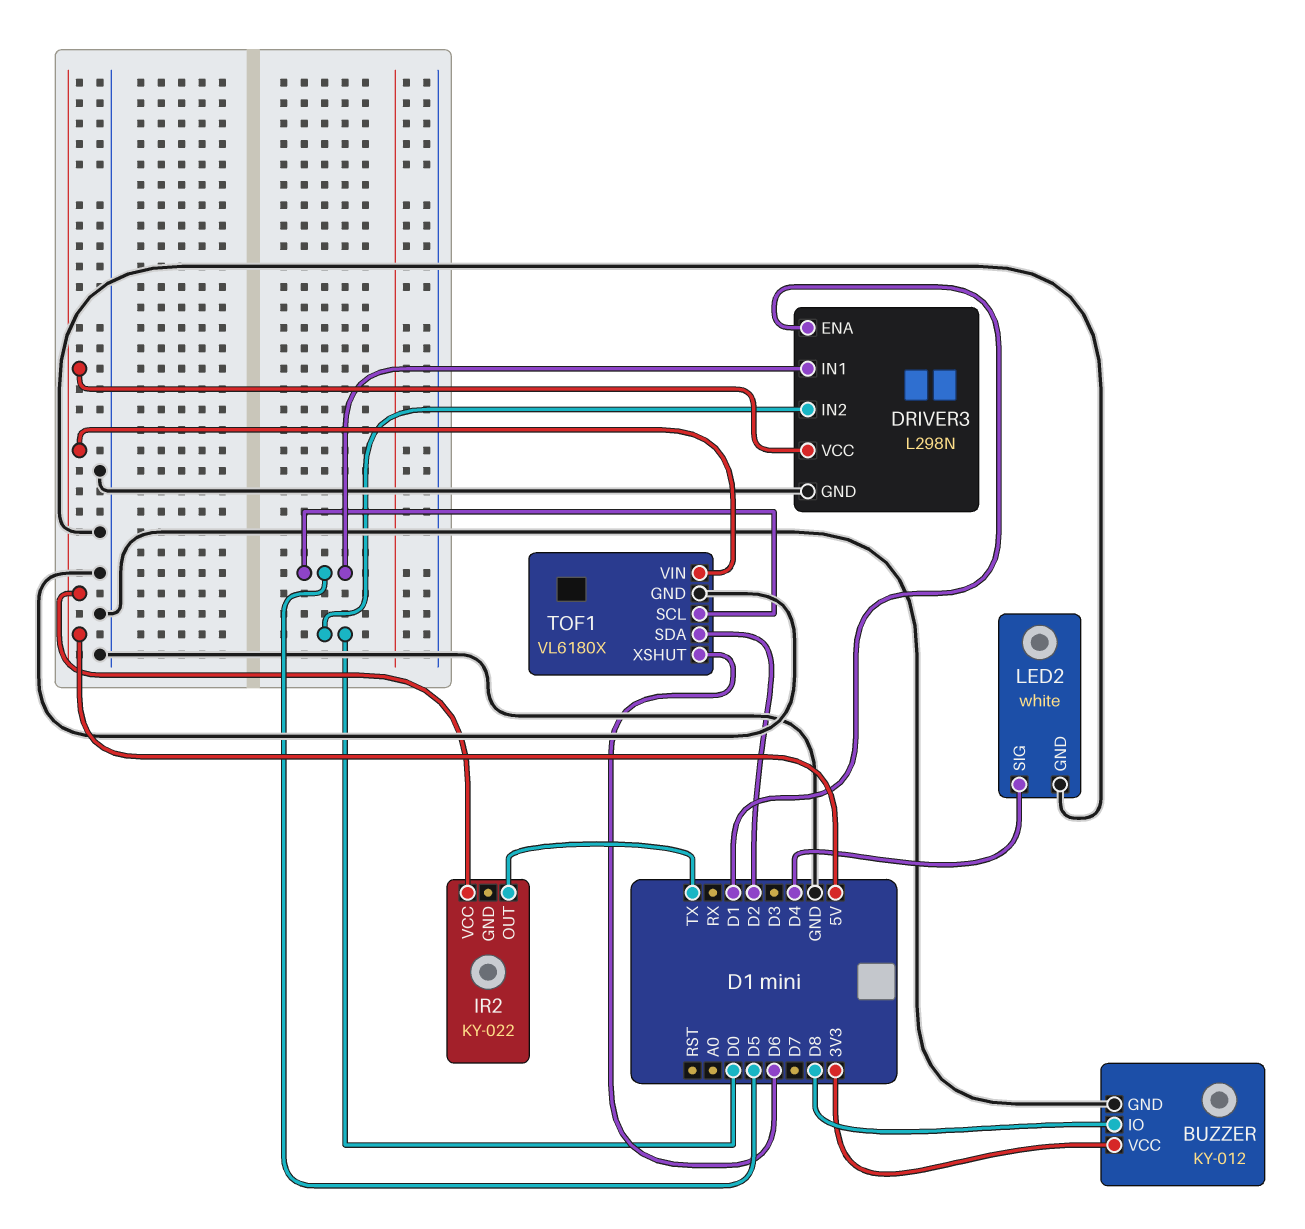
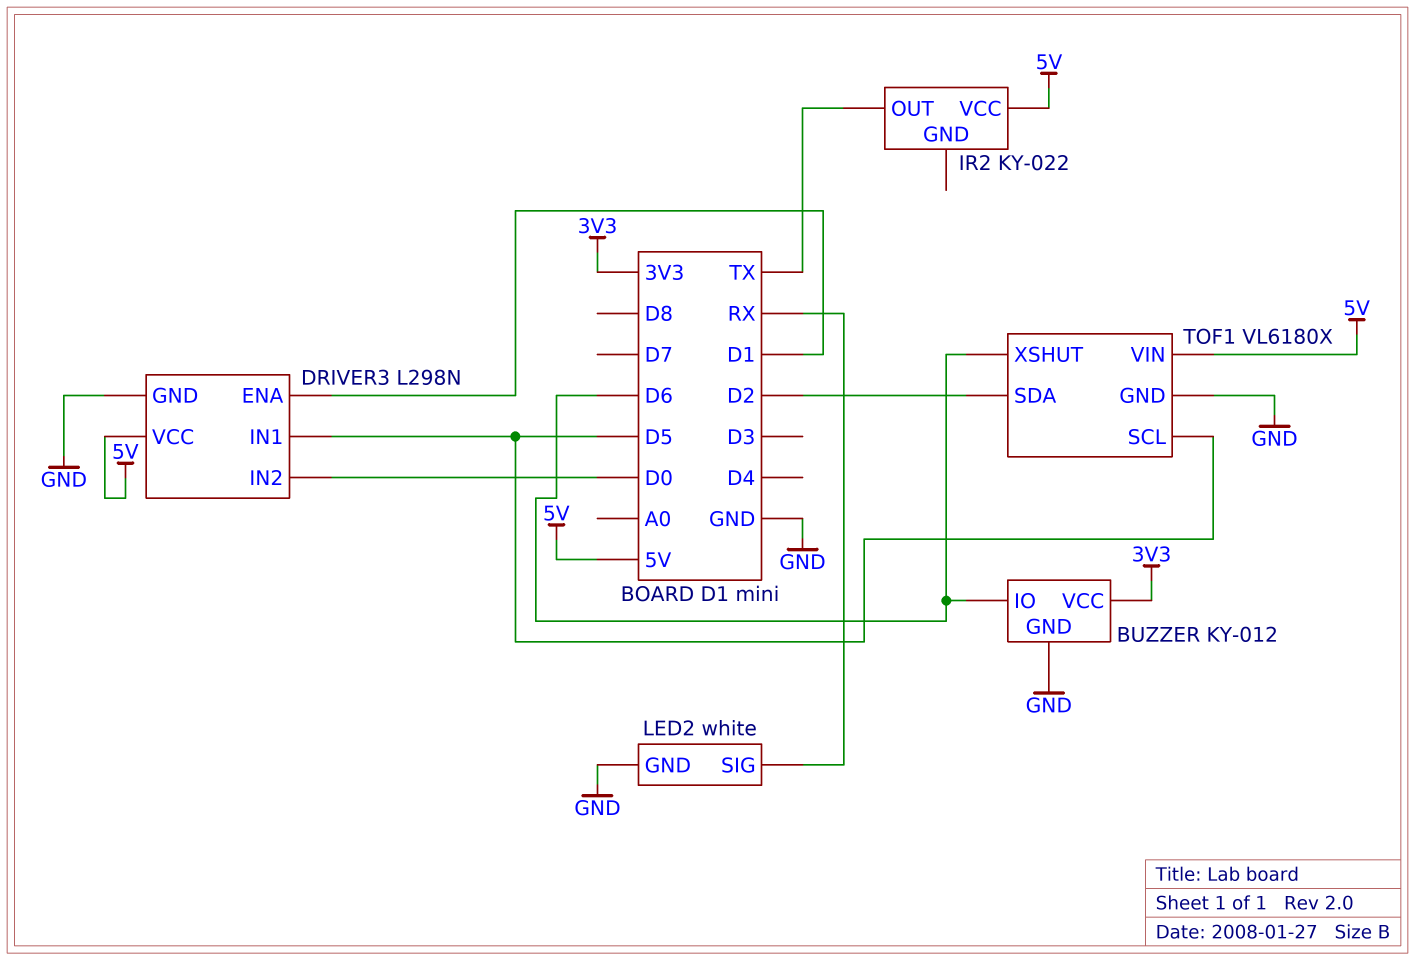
BUZZER pin IO: D8 -> D6
LED2 pin SIG: D4 -> RX

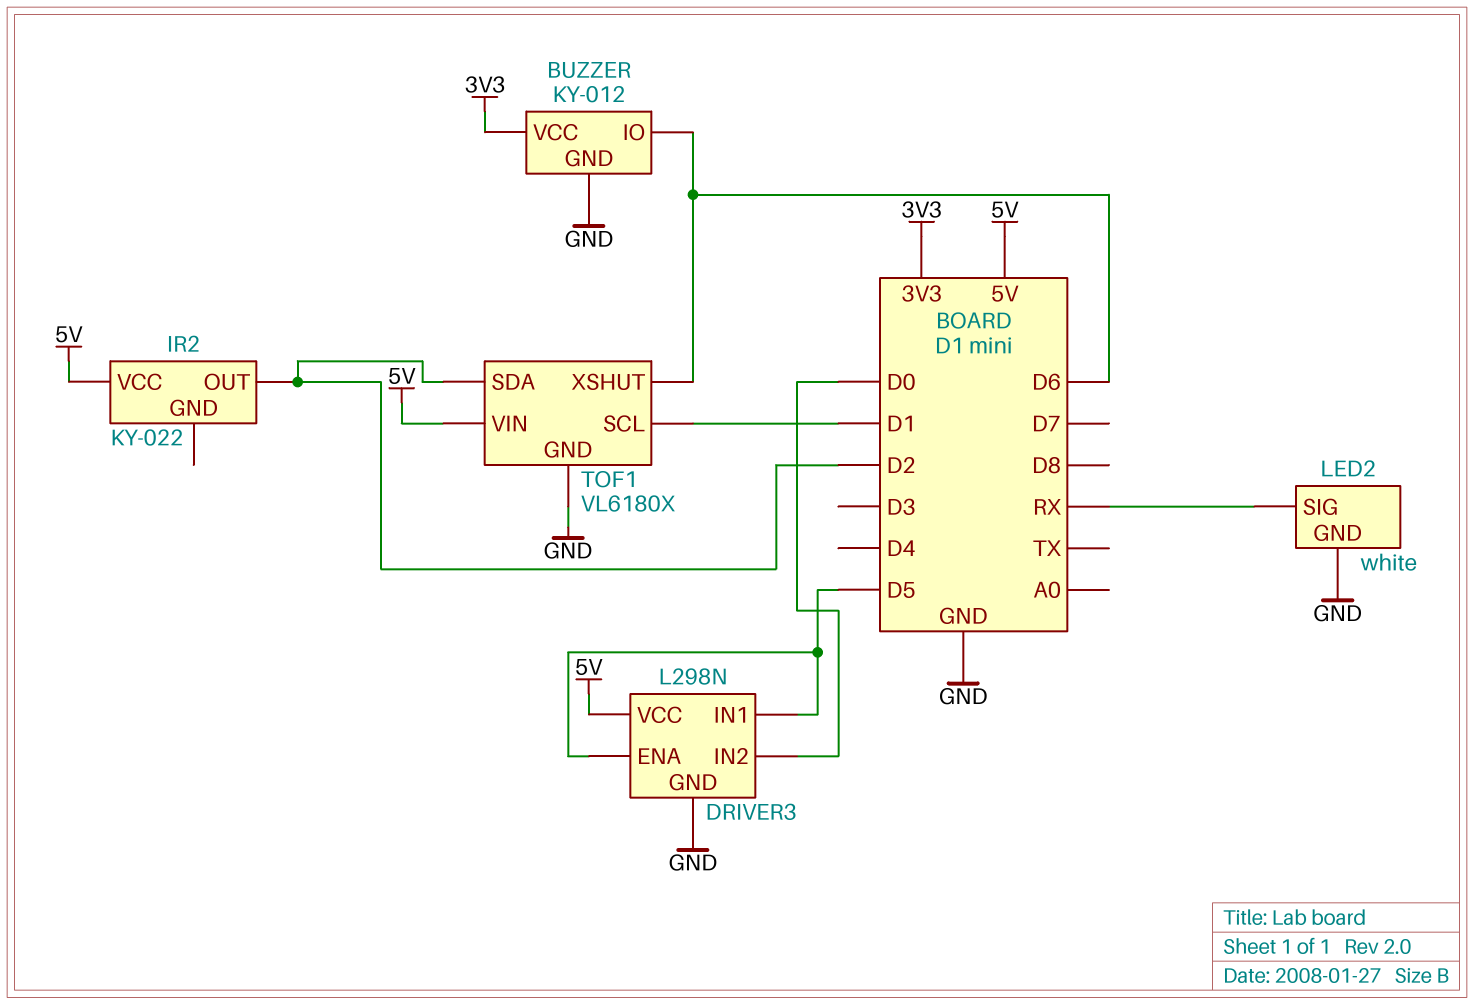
DRIVER3 pin ENA: D1 -> D5
IR2 pin OUT: TX -> D2
TOF1 pin SCL: D5 -> D1

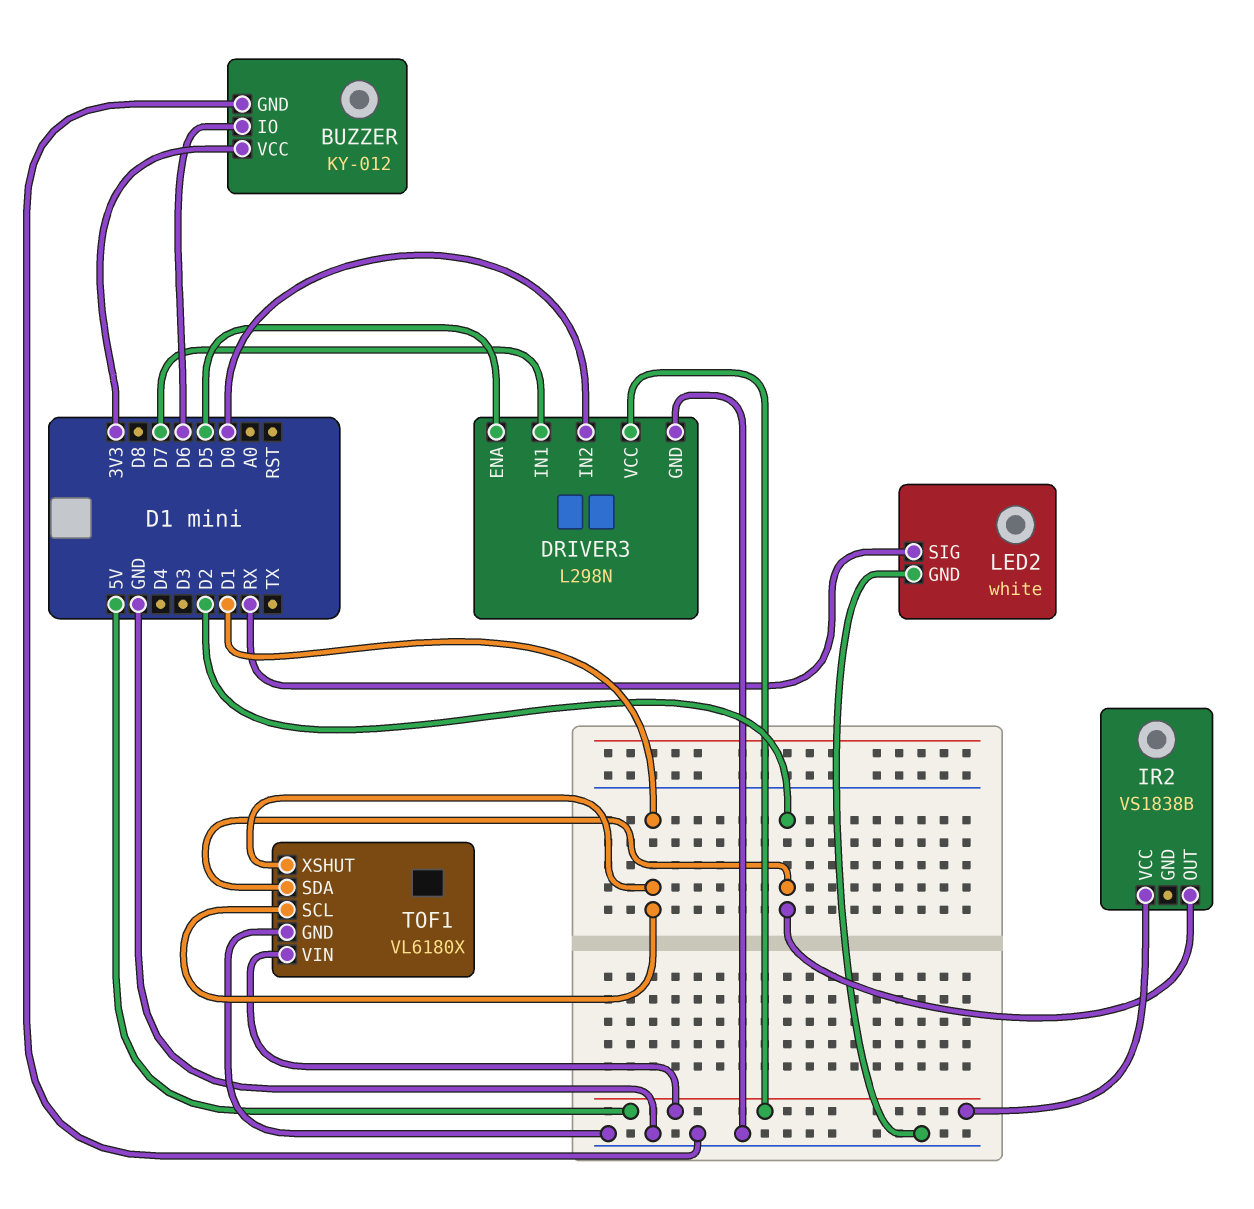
DRIVER3 pin IN1: D5 -> D7
IR2: KY-022 -> VS1838B
TOF1 pin XSHUT: D6 -> D1

